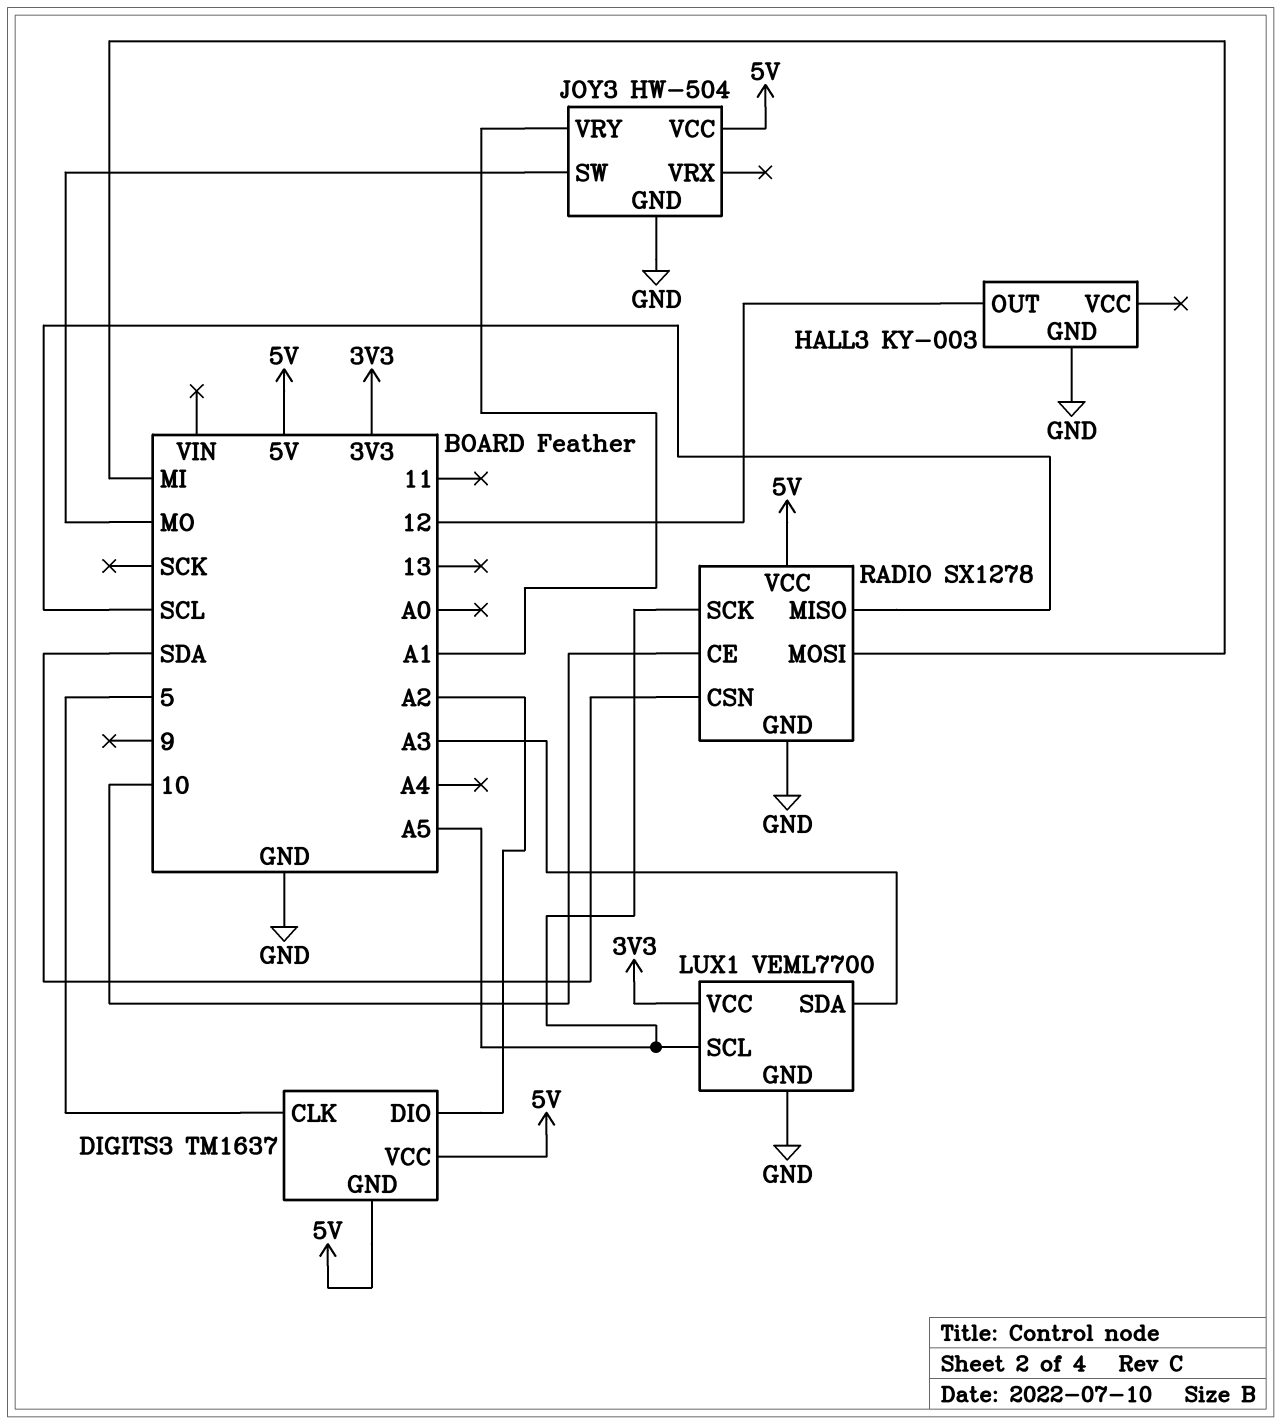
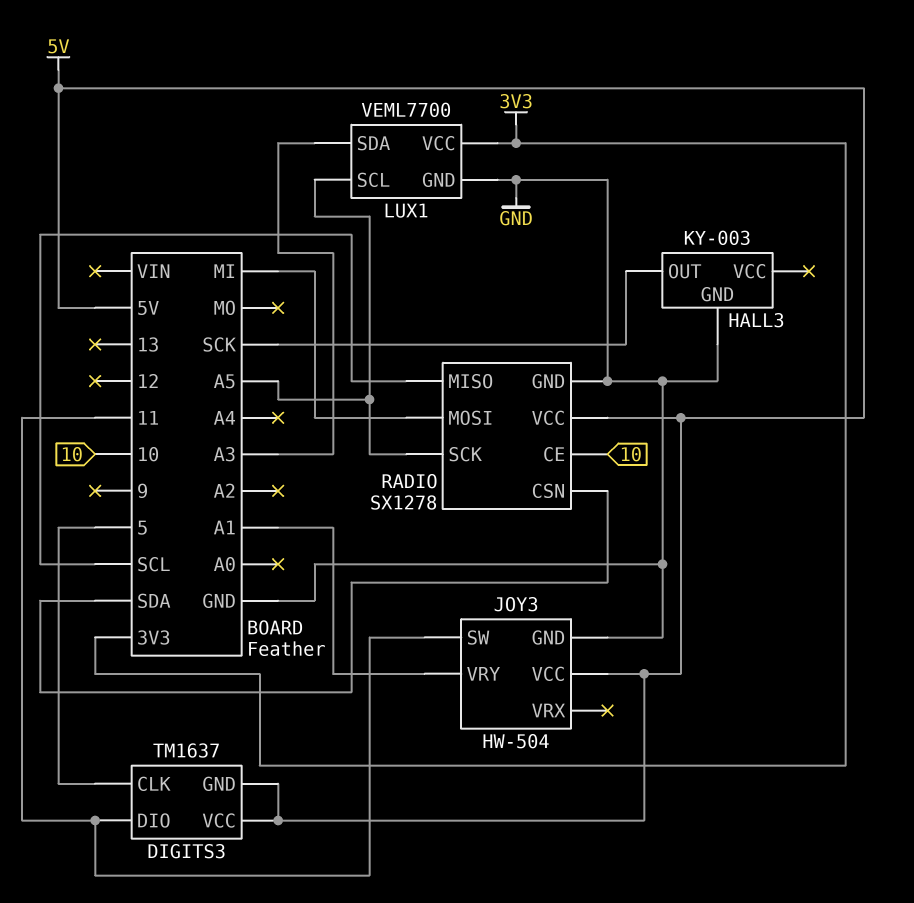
DIGITS3 pin DIO: A2 -> 11
HALL3 pin OUT: 12 -> SCK
JOY3 pin SW: MO -> 11

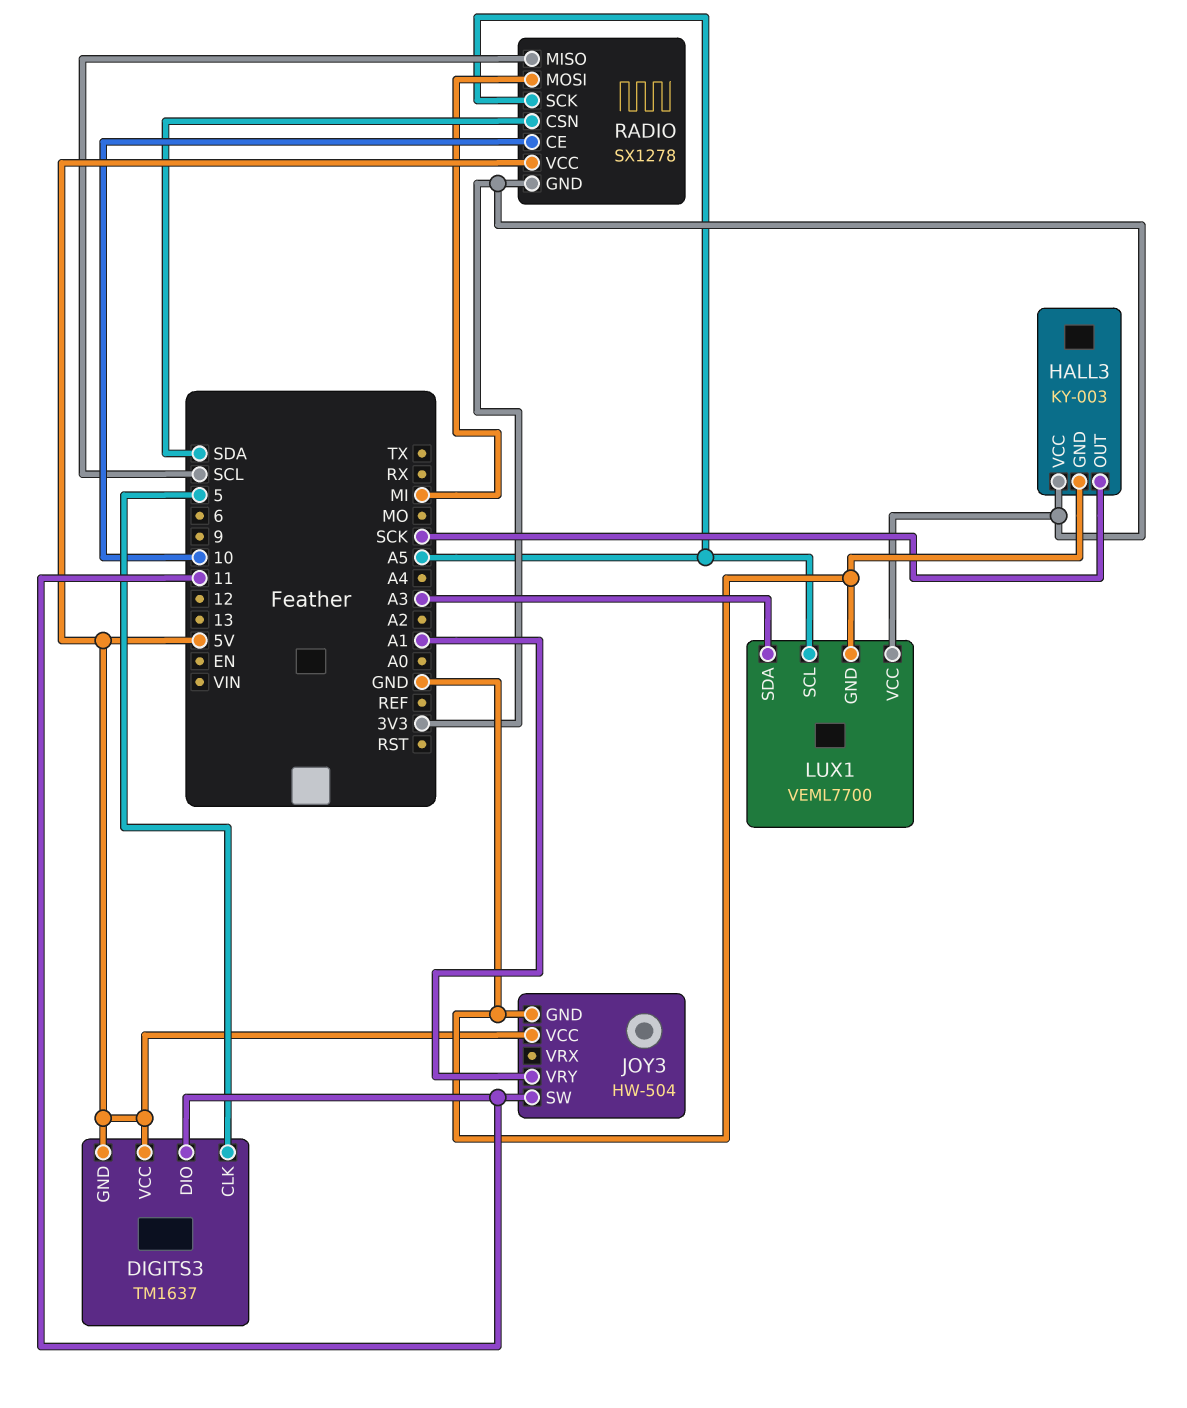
HALL3 pin VCC: none -> 3V3
RADIO pin GND: GND -> 3V3

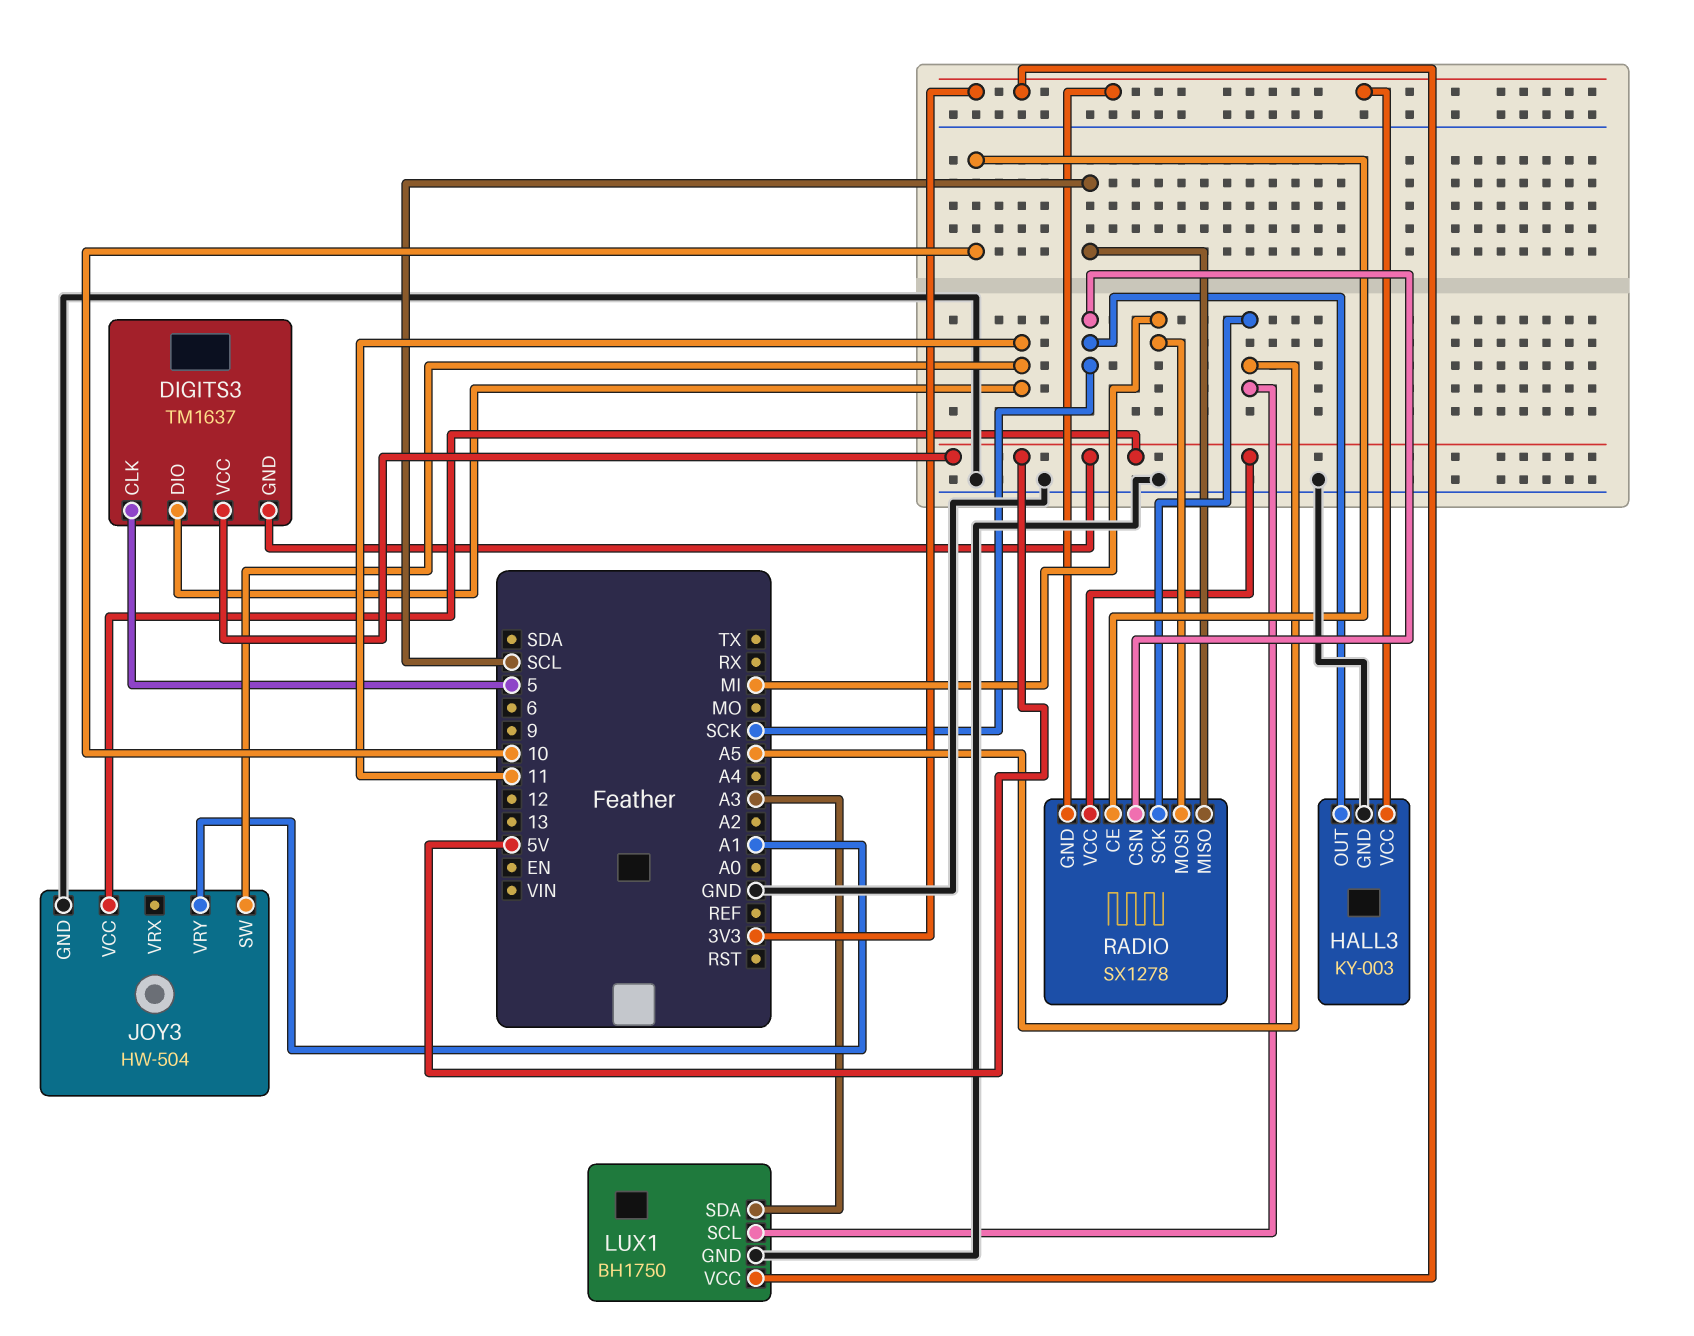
LUX1: VEML7700 -> BH1750
RADIO pin CSN: SDA -> SCK

